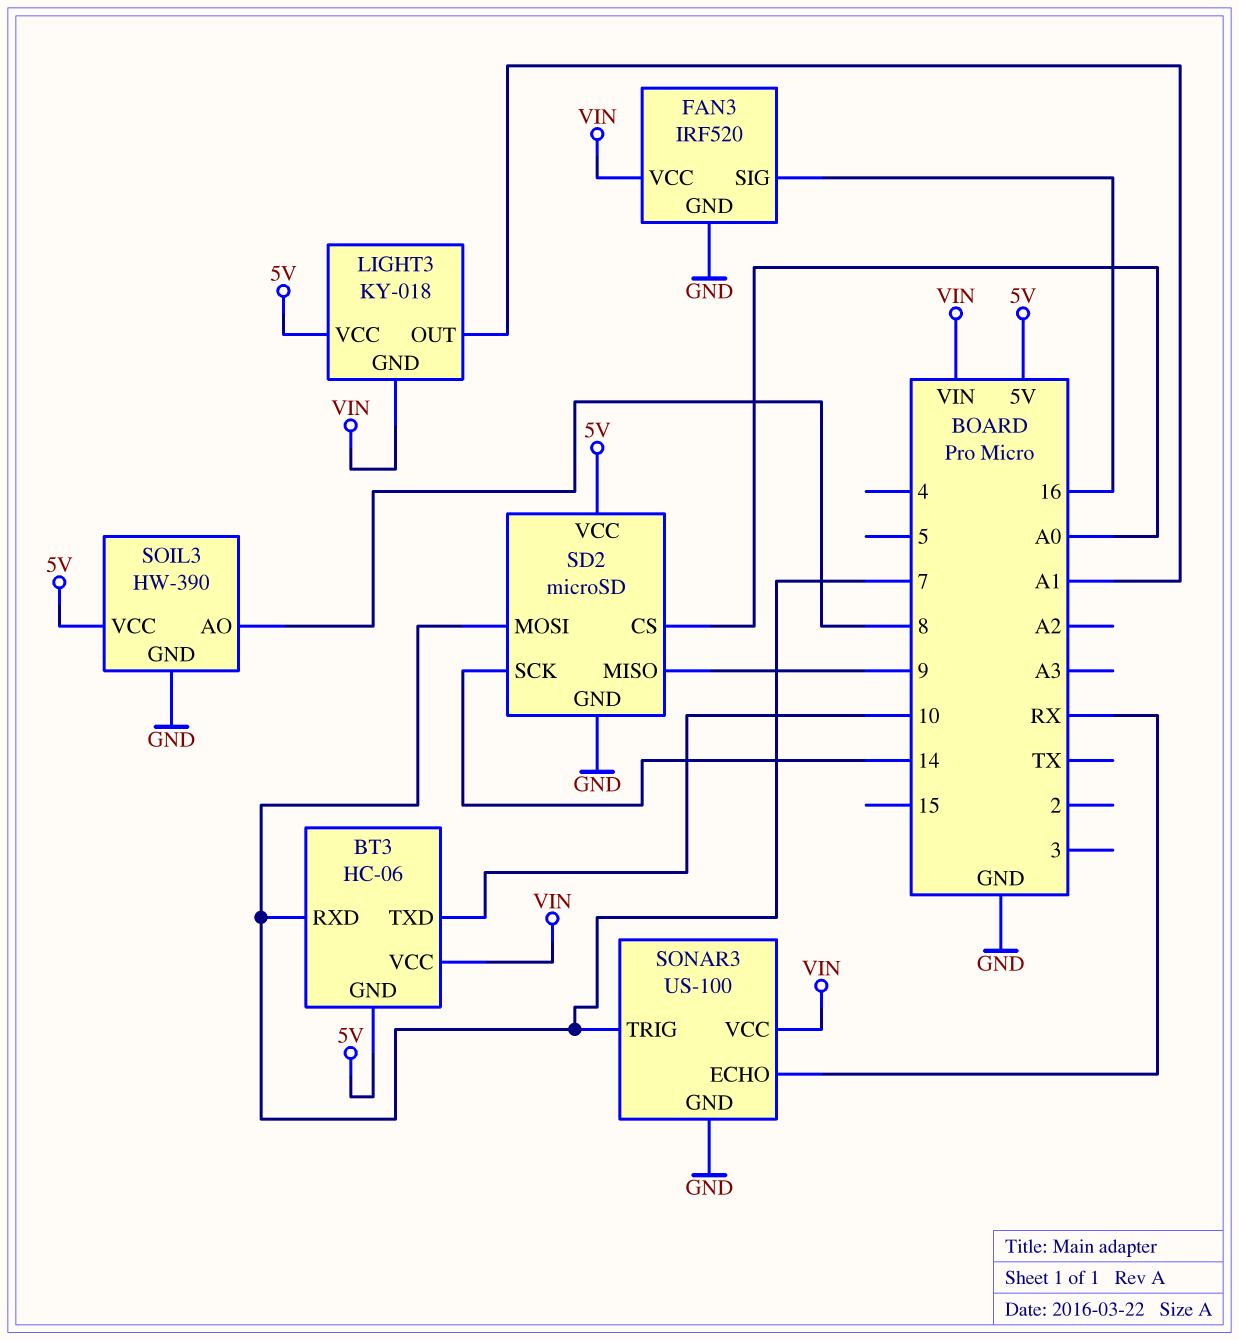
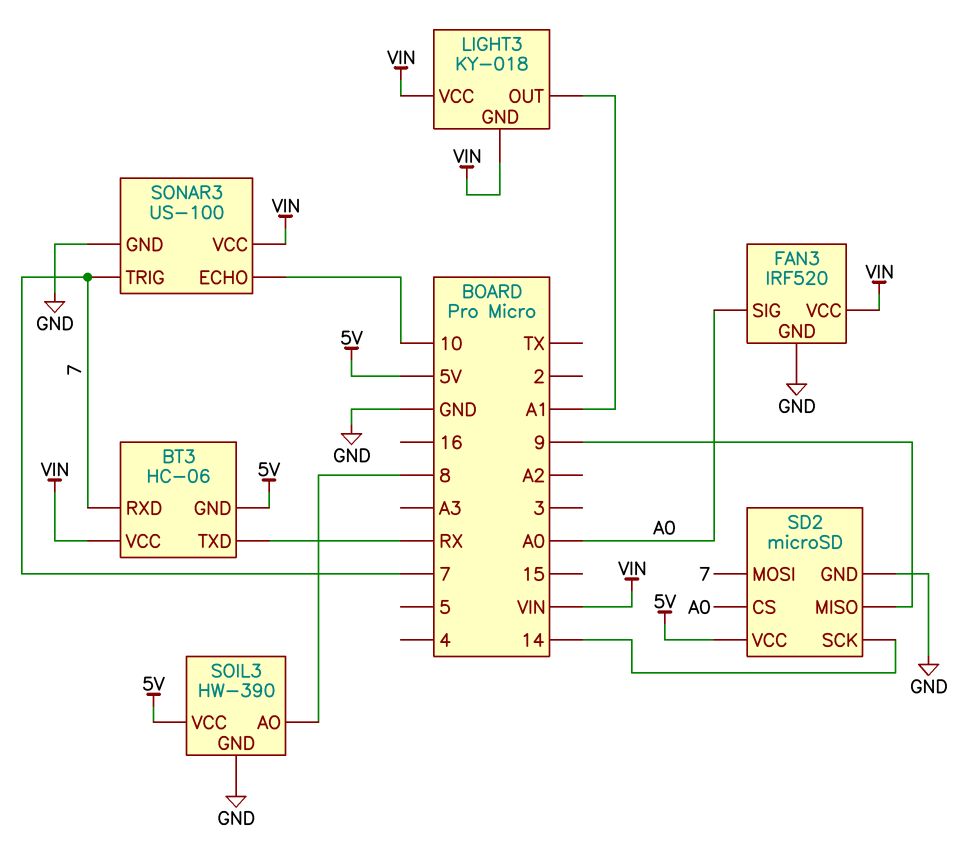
BT3 pin TXD: 10 -> RX
FAN3 pin SIG: 16 -> A0
LIGHT3 pin VCC: 5V -> VIN
SONAR3 pin ECHO: RX -> 10

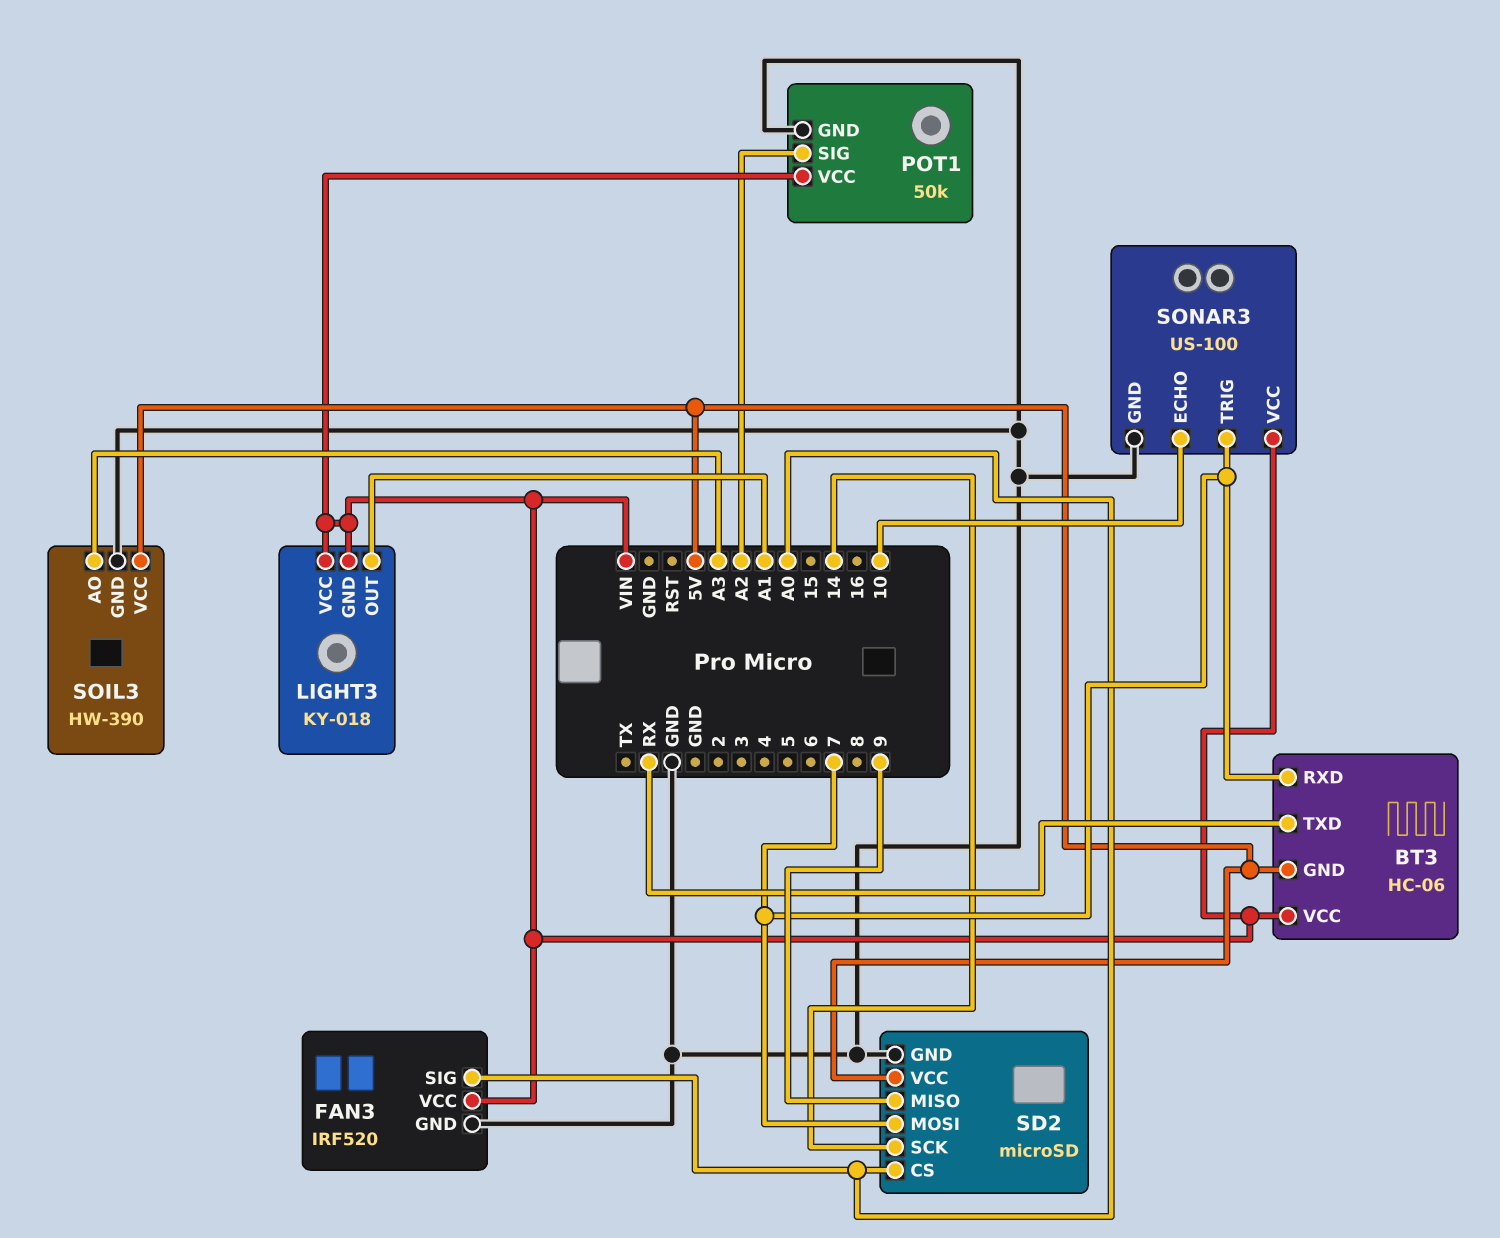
POT1: none -> 50k
POT1 pin GND: none -> GND
POT1 pin SIG: none -> A2
POT1 pin VCC: none -> VIN
SOIL3 pin AO: 8 -> A3

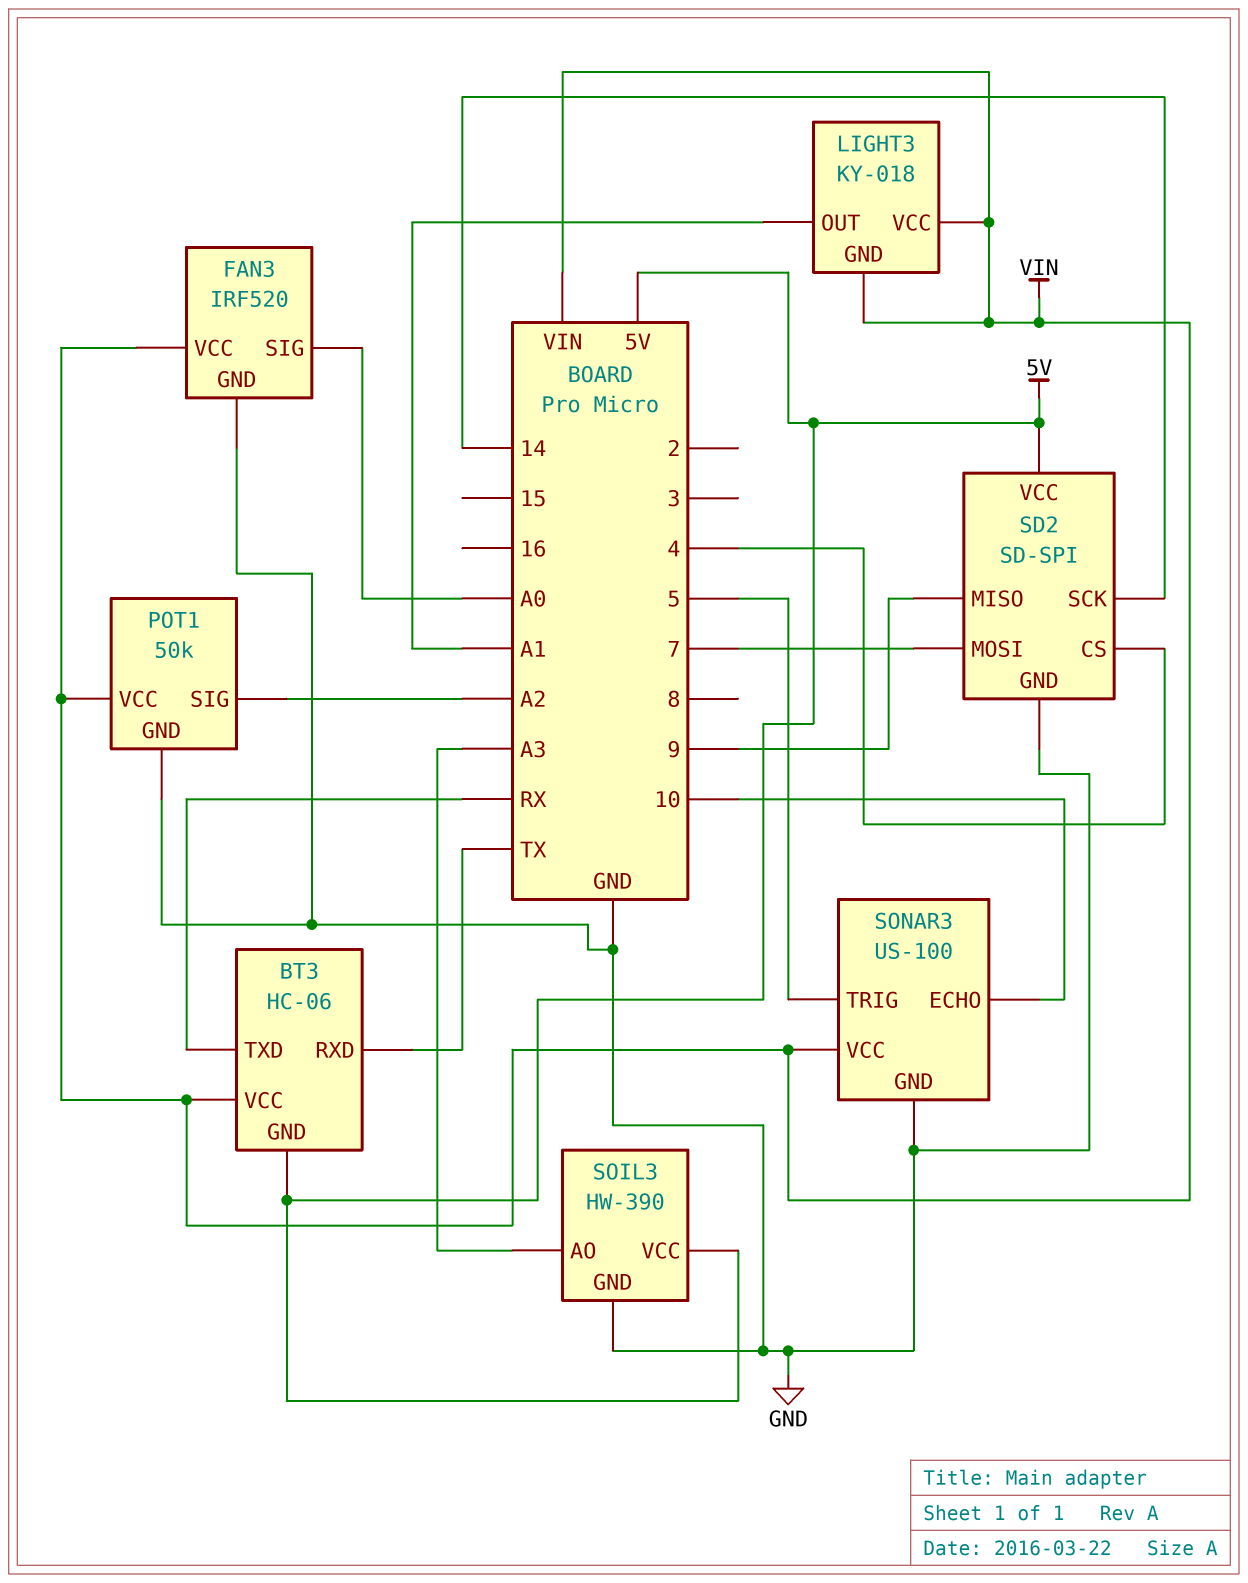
BT3 pin RXD: 7 -> TX
SD2: microSD -> SD-SPI
SD2 pin CS: A0 -> 4
SONAR3 pin TRIG: 7 -> 5

